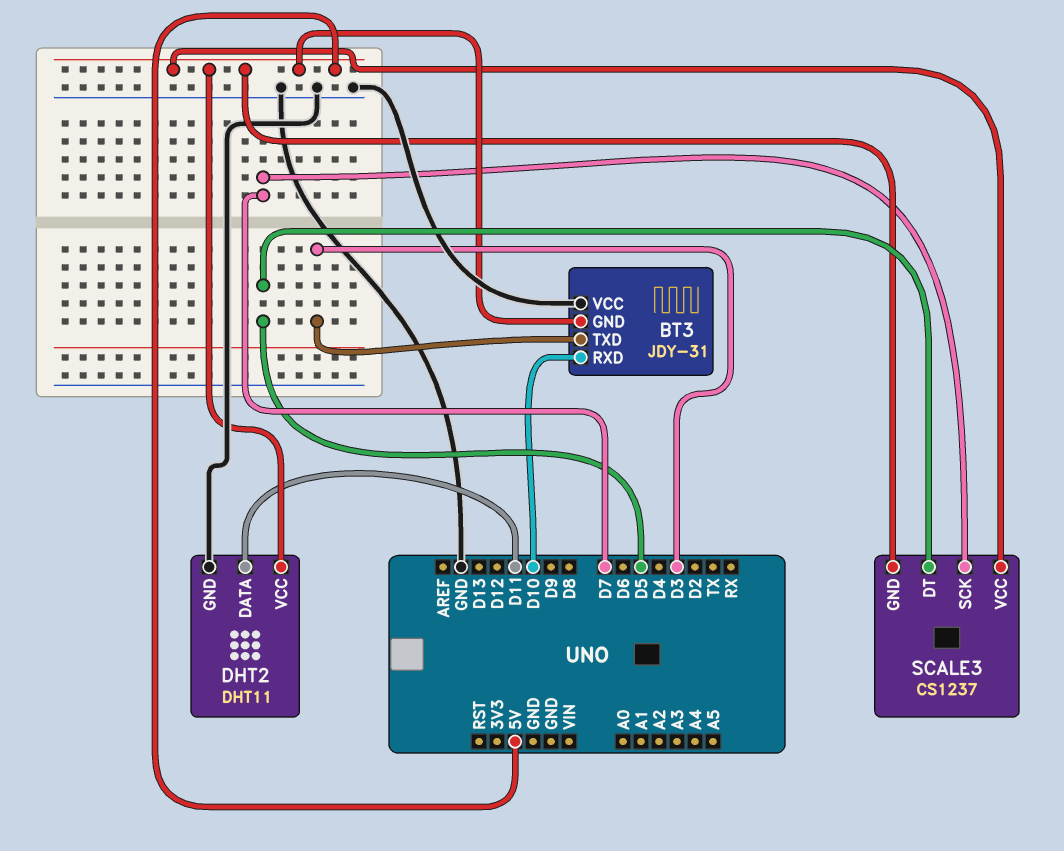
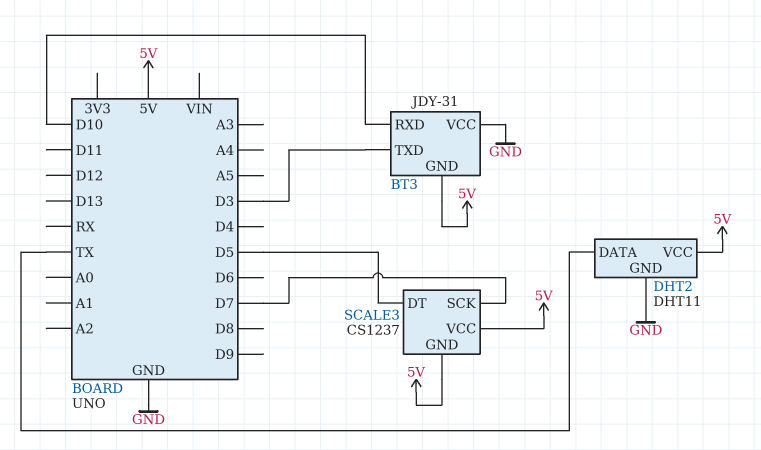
DHT2 pin DATA: D11 -> TX

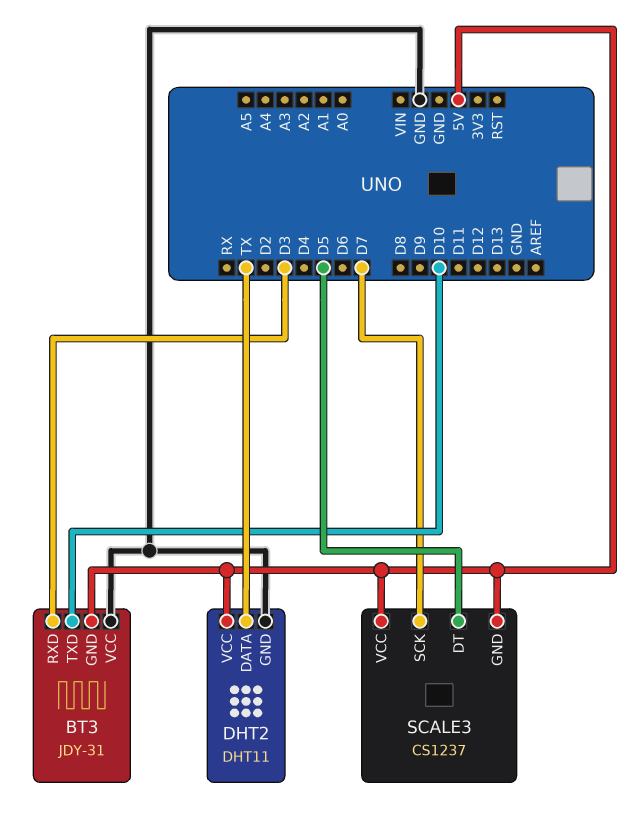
BT3 pin RXD: D10 -> D3
BT3 pin TXD: D3 -> D10

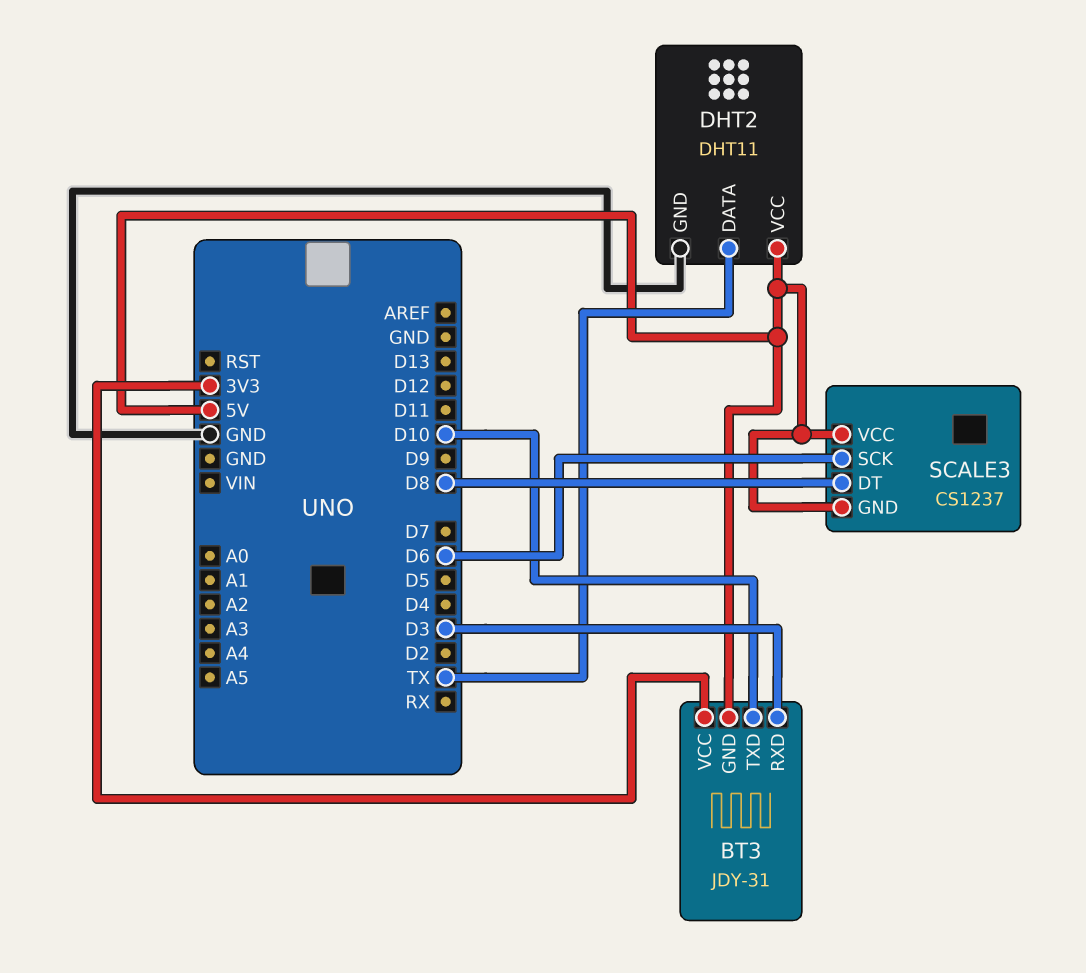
BT3 pin VCC: GND -> 3V3
SCALE3 pin DT: D5 -> D8
SCALE3 pin SCK: D7 -> D6

